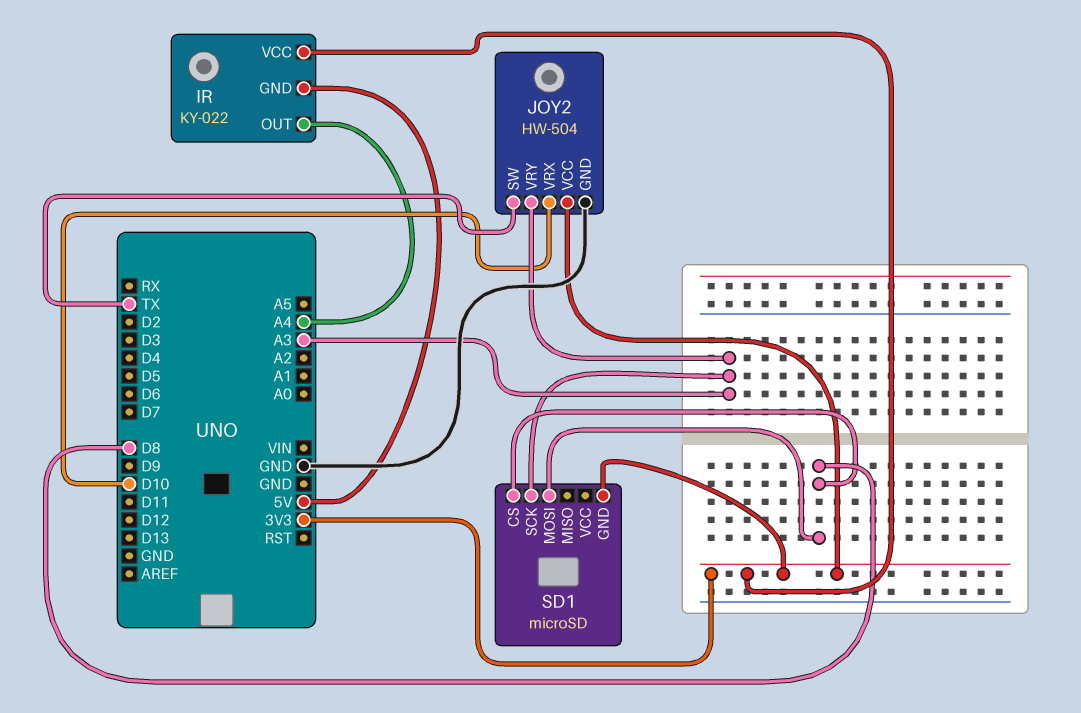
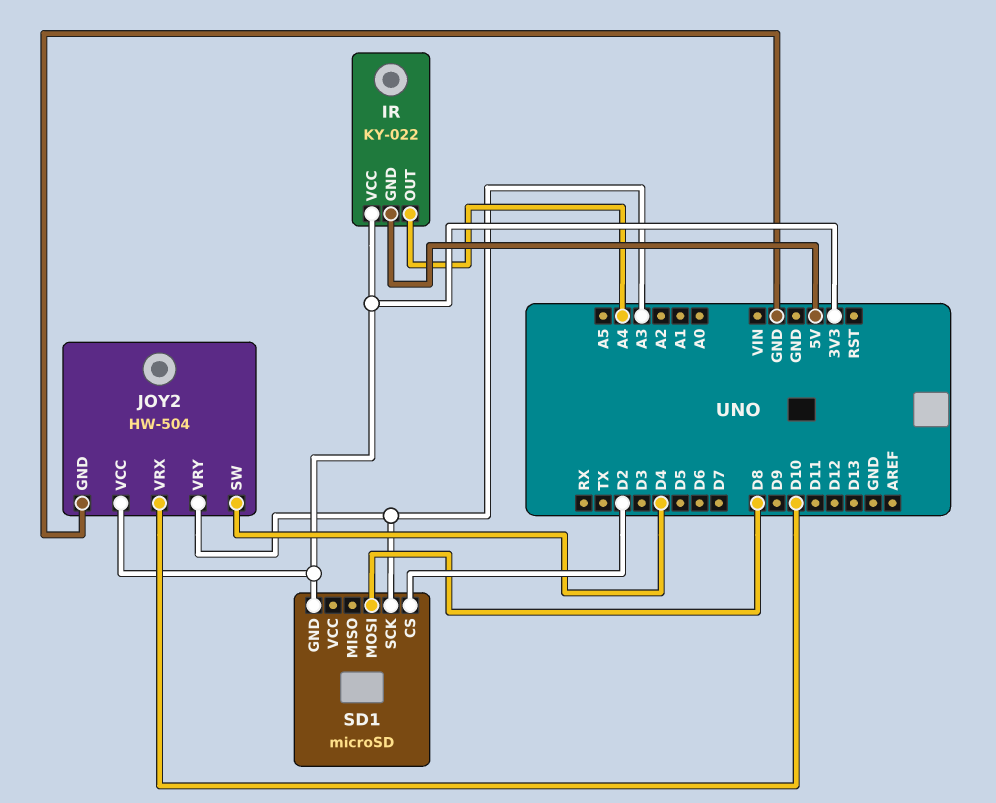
JOY2 pin SW: TX -> D4
SD1 pin CS: D8 -> D2

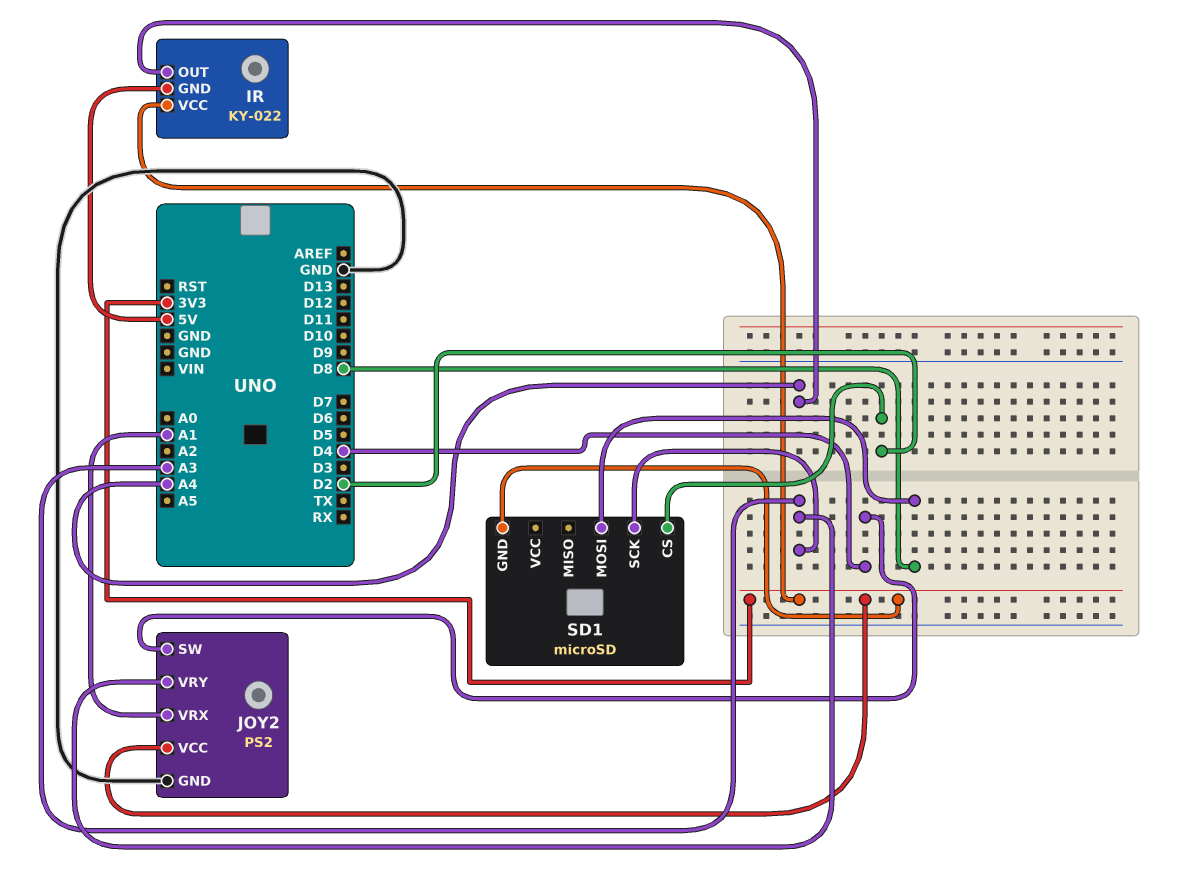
JOY2: HW-504 -> PS2
JOY2 pin VRX: D10 -> A1

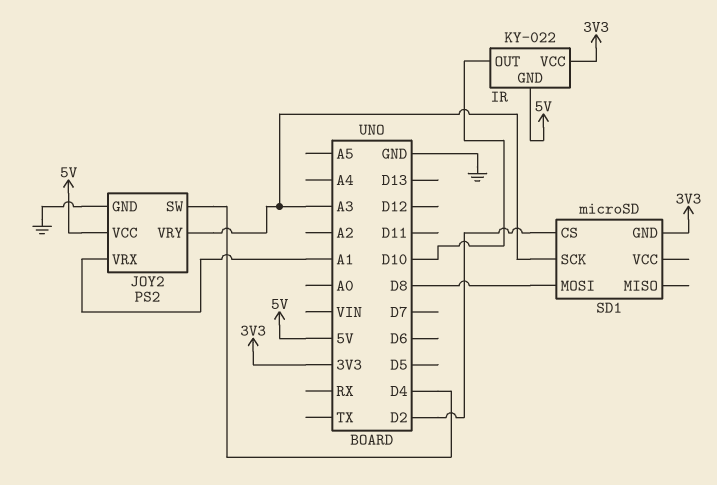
IR pin OUT: A4 -> D10
JOY2 pin VCC: 3V3 -> 5V

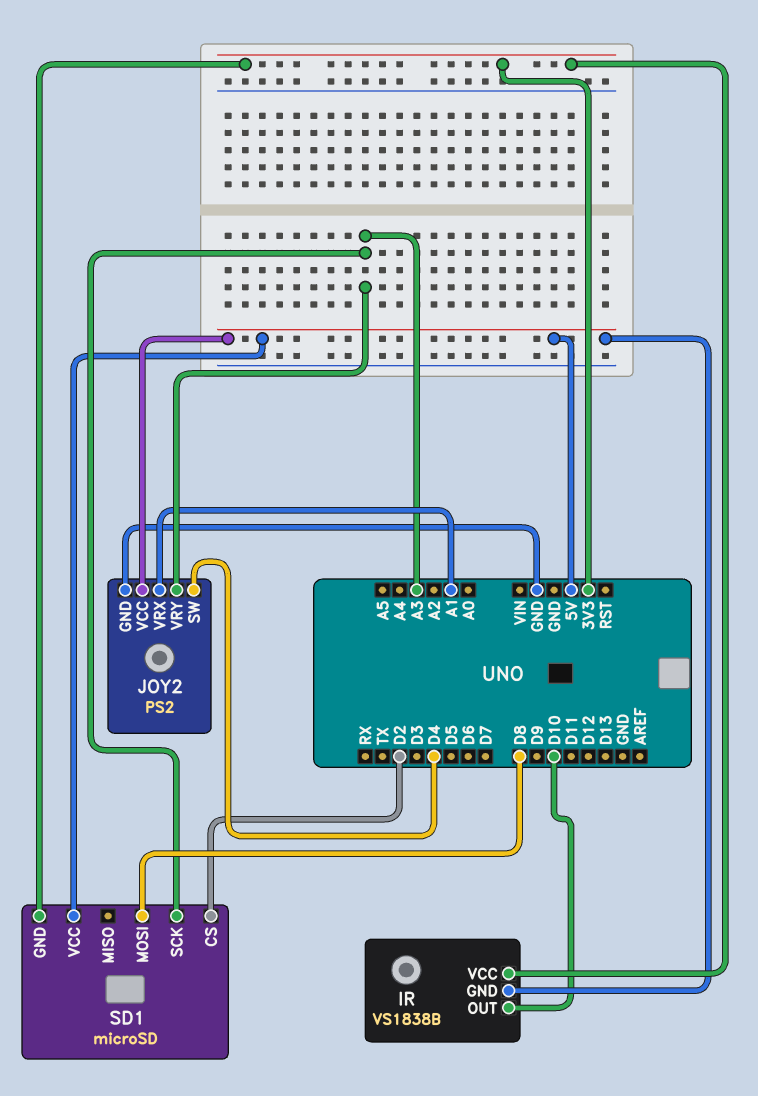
IR: KY-022 -> VS1838B
SD1 pin VCC: none -> 5V

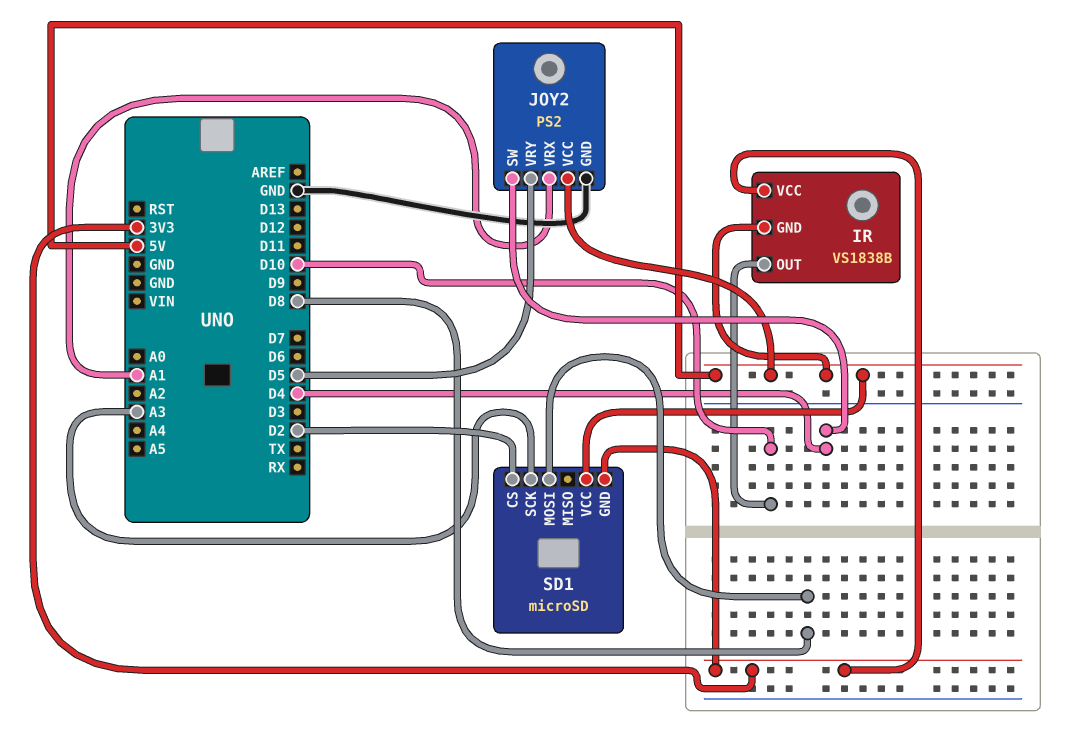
JOY2 pin VRY: A3 -> D5

